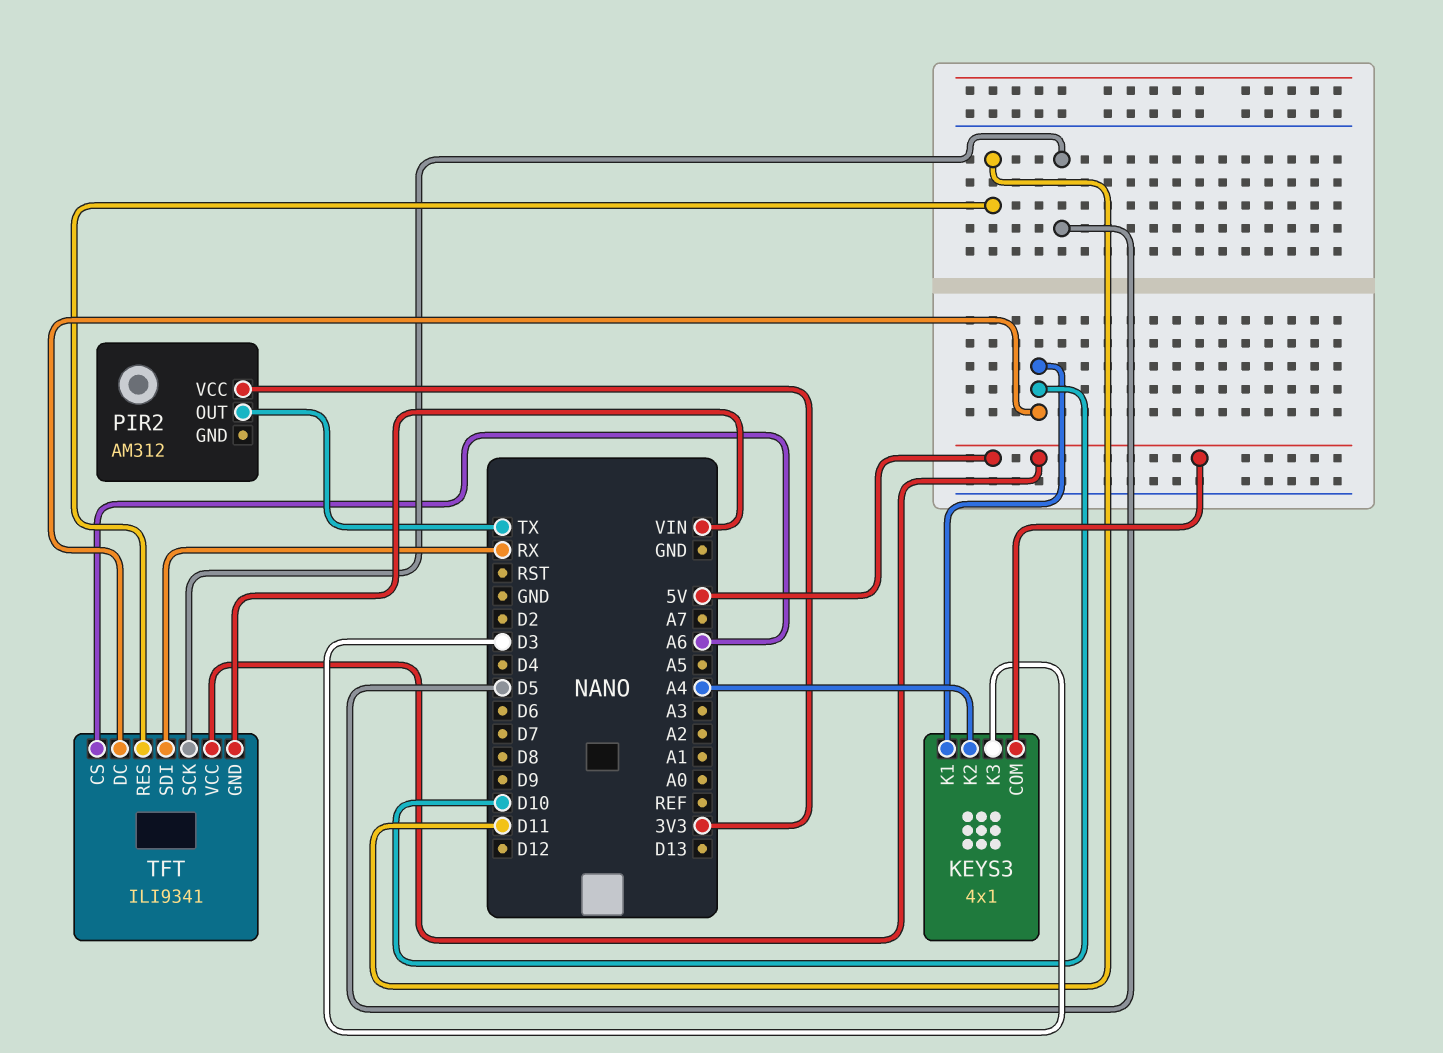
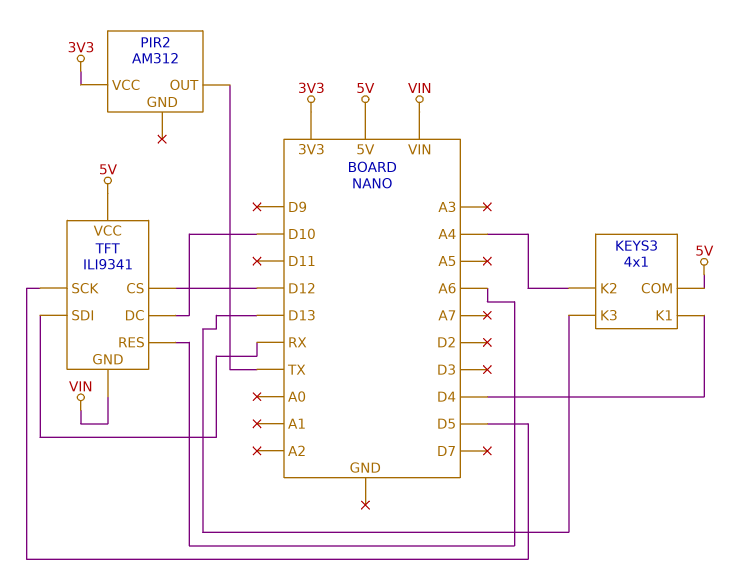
KEYS3 pin K1: D10 -> D4
KEYS3 pin K3: D3 -> D13
TFT pin CS: A6 -> D12
TFT pin RES: D11 -> A6

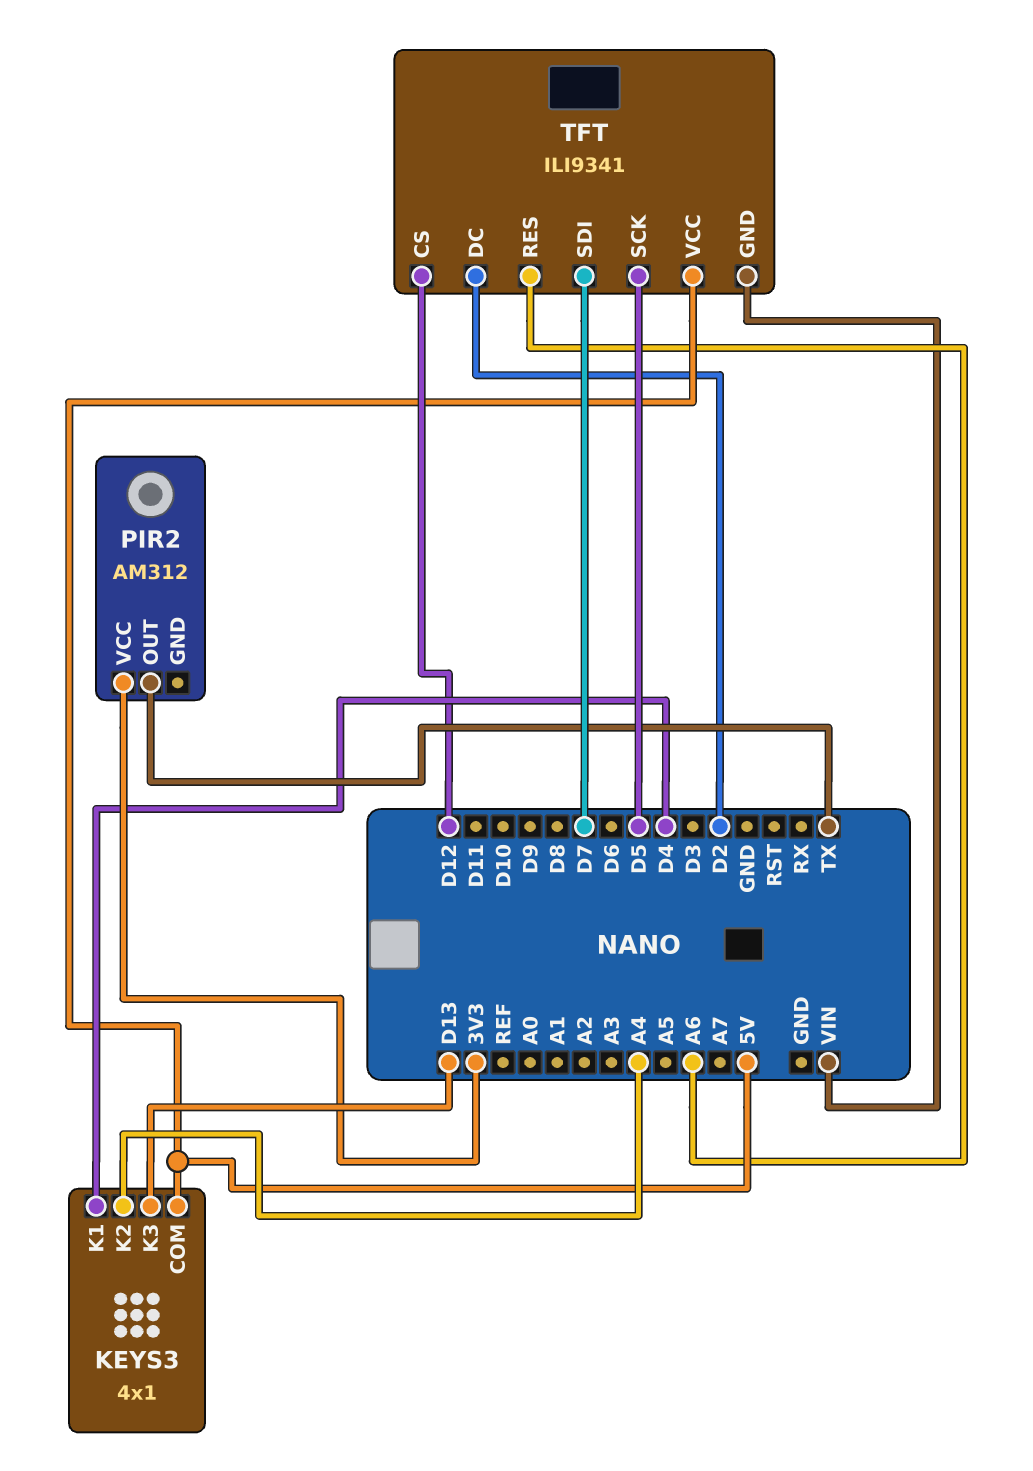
TFT pin DC: D10 -> D2
TFT pin SDI: RX -> D7

